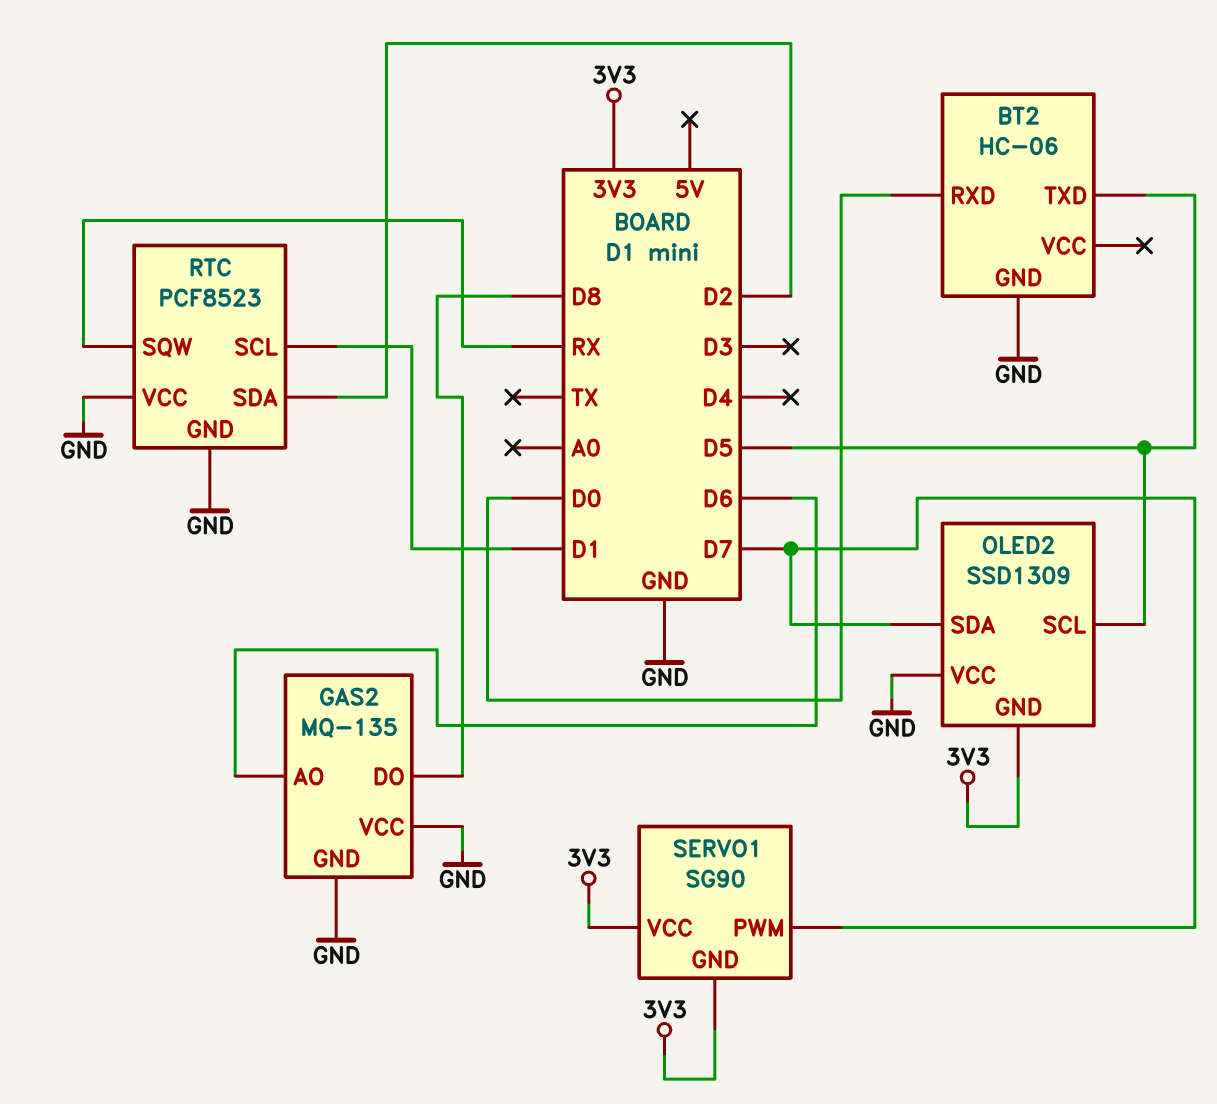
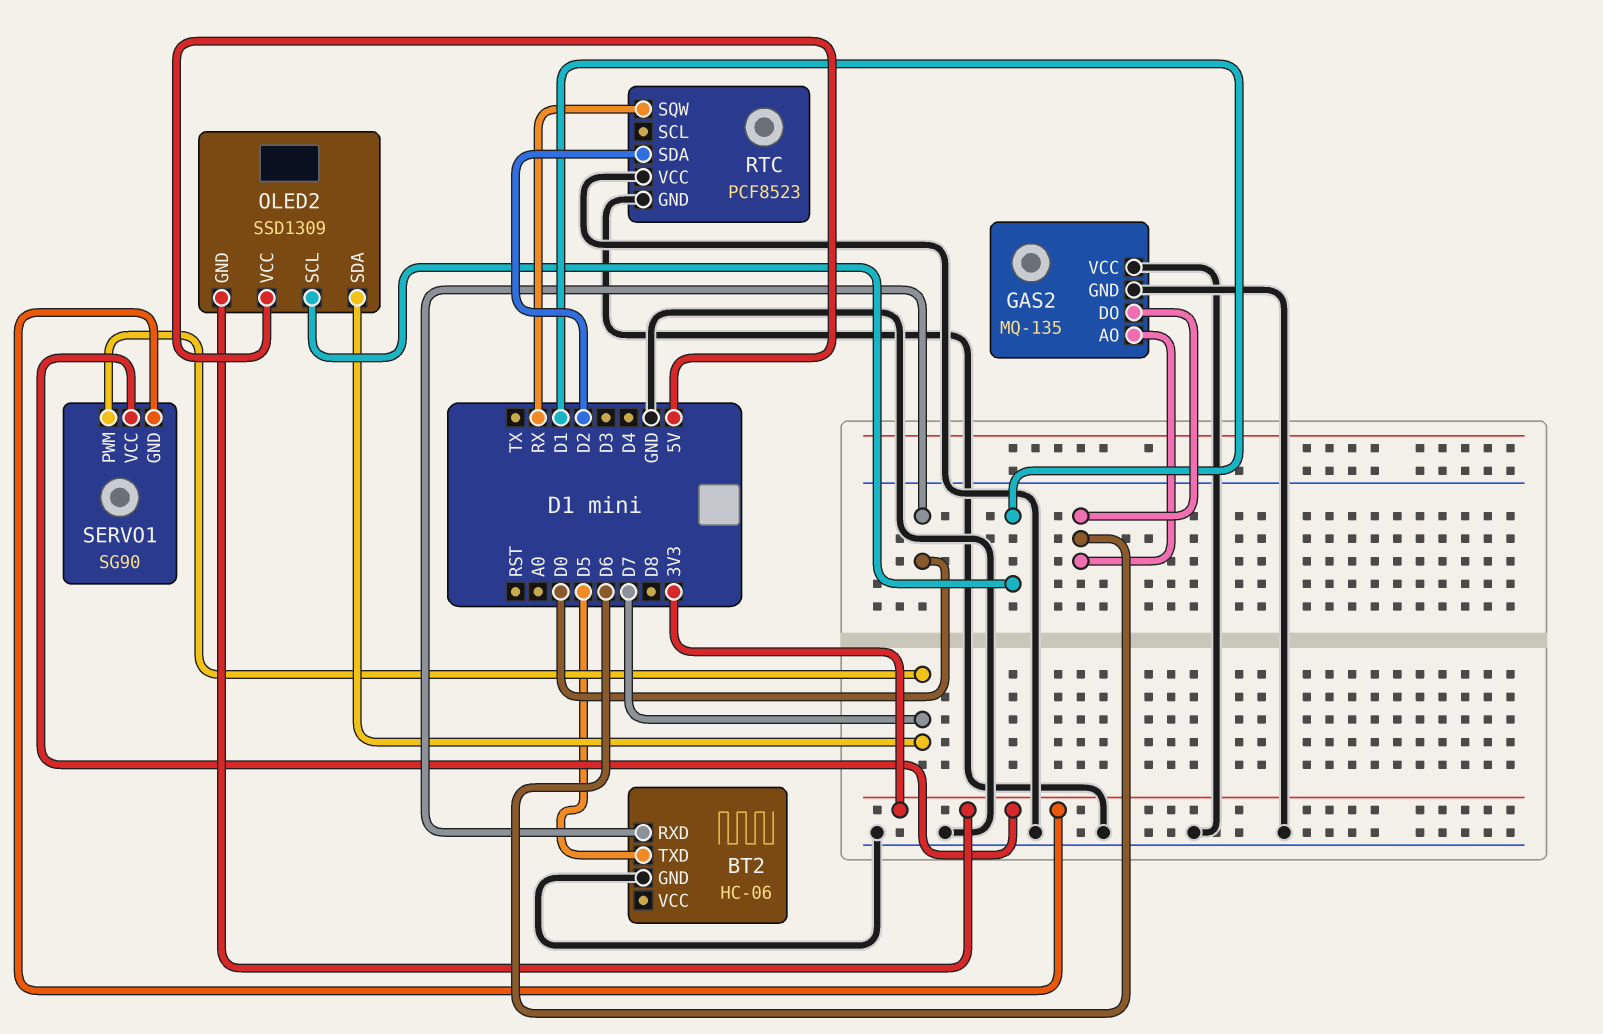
GAS2 pin DO: D8 -> D6
OLED2 pin SCL: D5 -> D1
OLED2 pin VCC: GND -> 5V
RTC pin SCL: D1 -> none

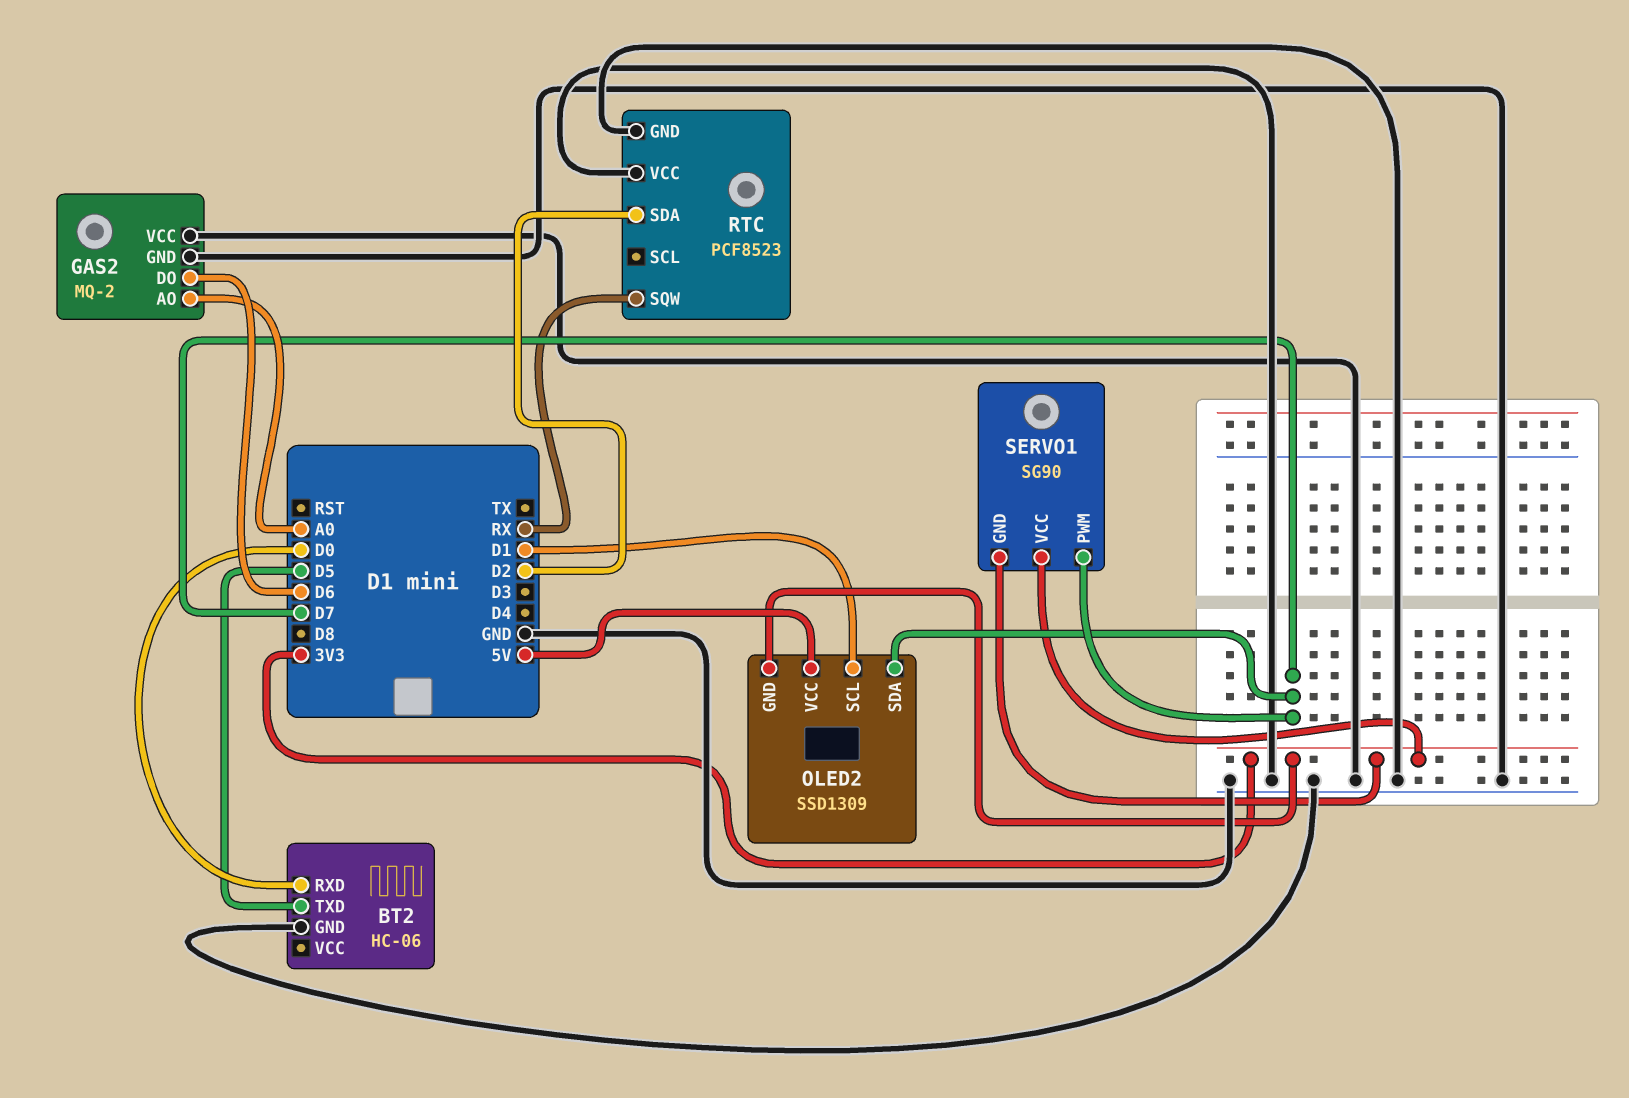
GAS2: MQ-135 -> MQ-2
GAS2 pin AO: D6 -> A0

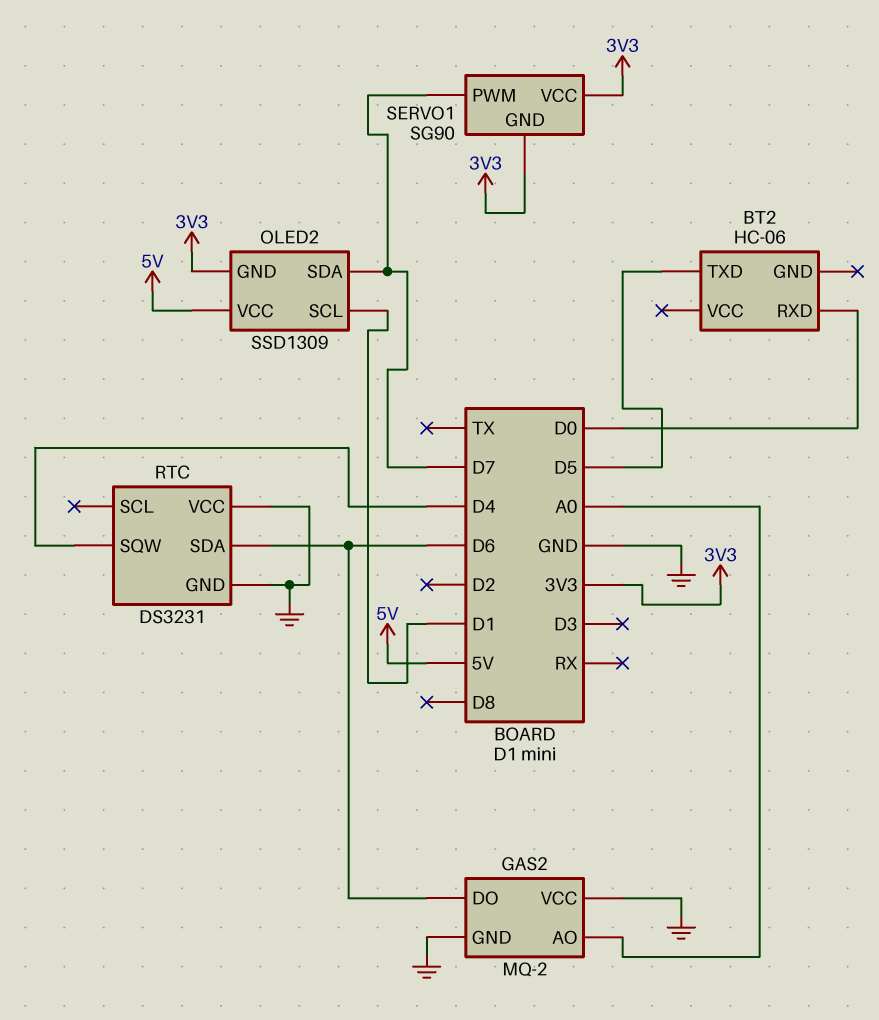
BT2 pin GND: GND -> none
RTC: PCF8523 -> DS3231
RTC pin SDA: D2 -> D6
RTC pin SQW: RX -> D4

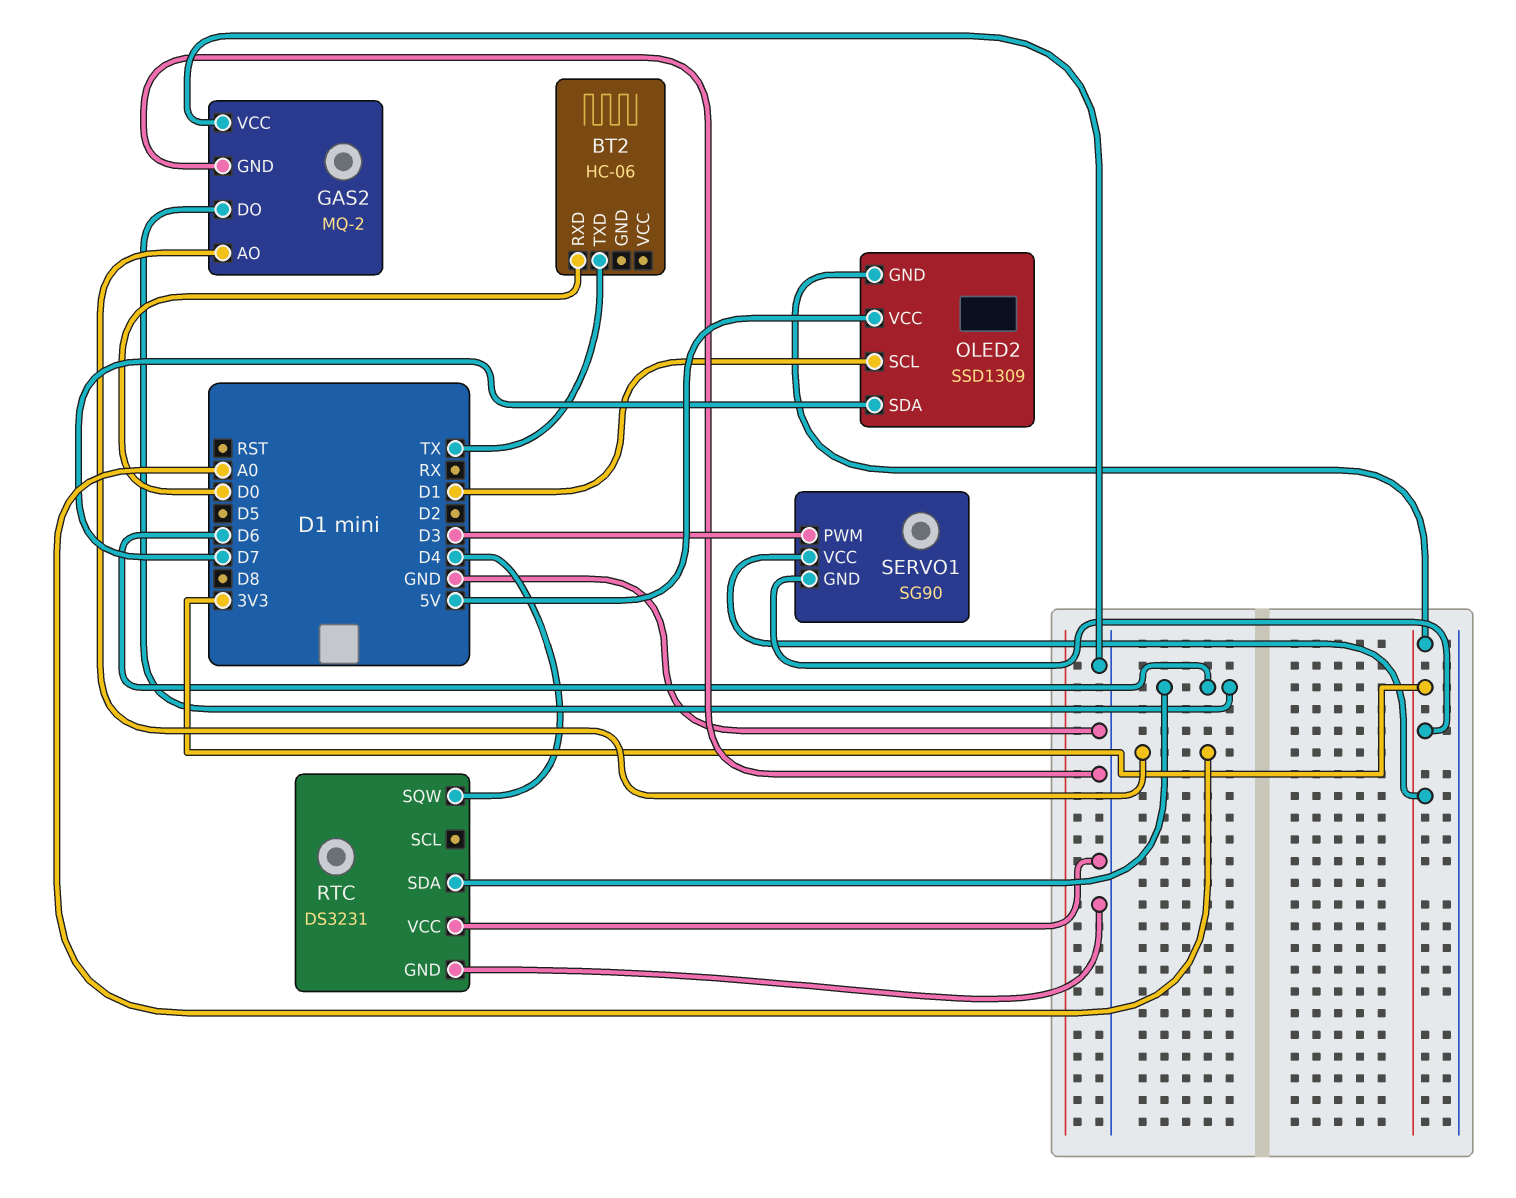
BT2 pin TXD: D5 -> TX
SERVO1 pin PWM: D7 -> D3

